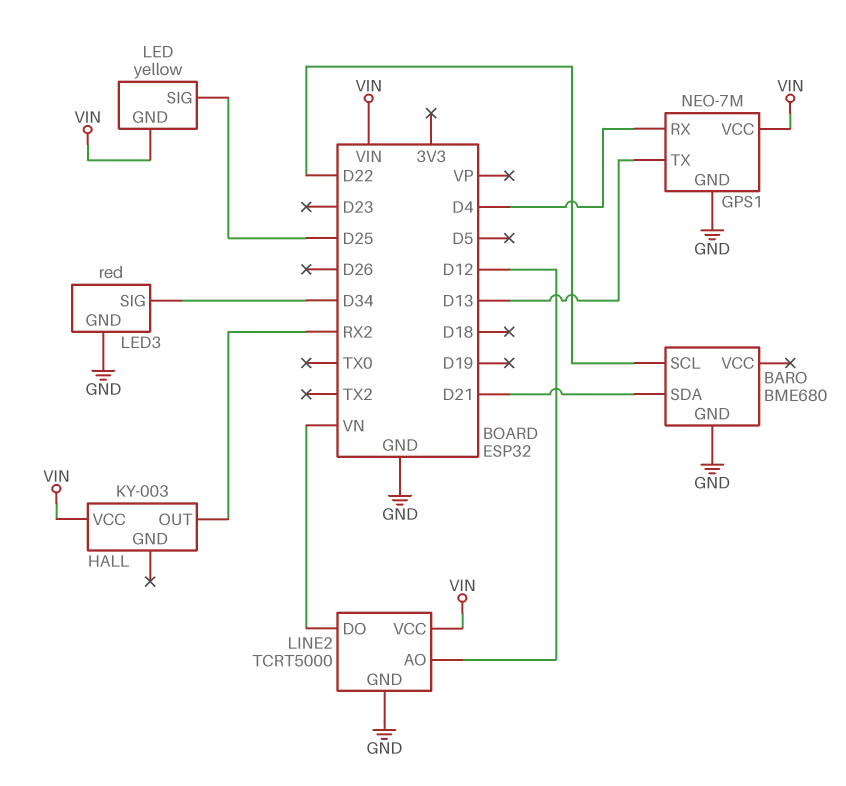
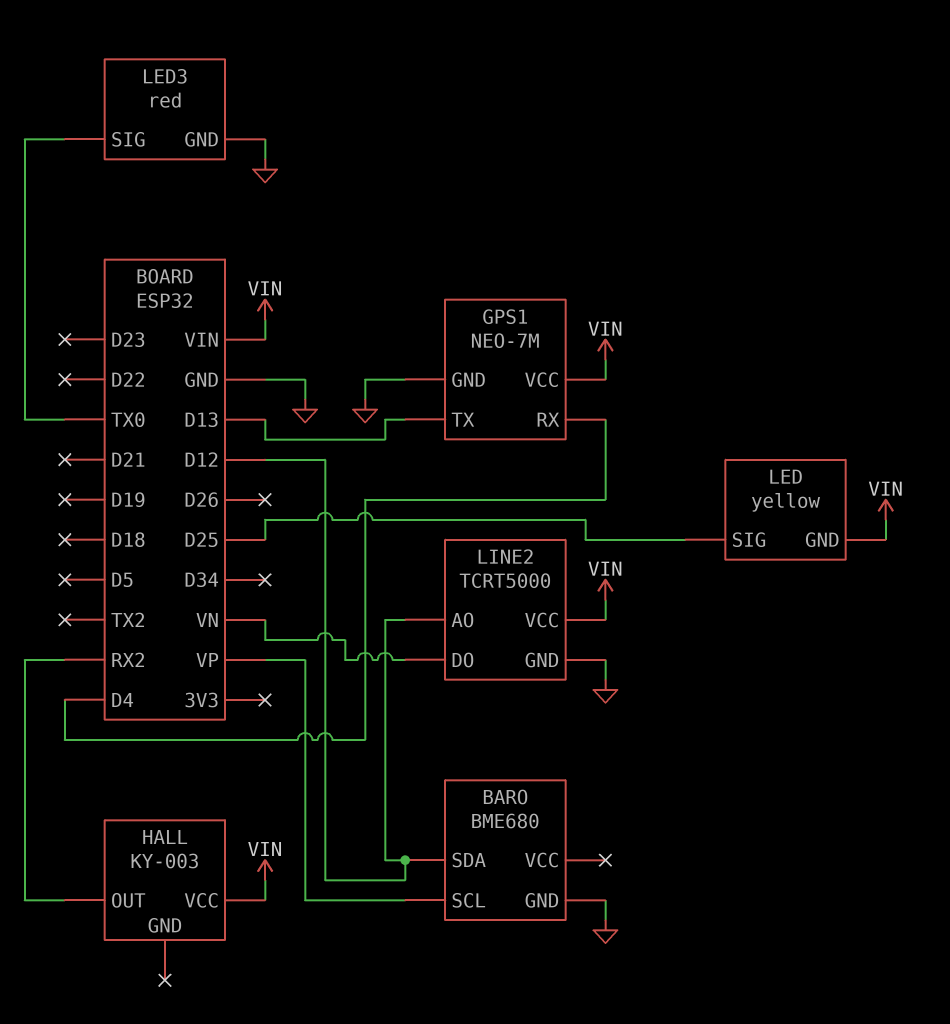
BARO pin SCL: D22 -> VP
BARO pin SDA: D21 -> D12
LED3 pin SIG: D34 -> TX0

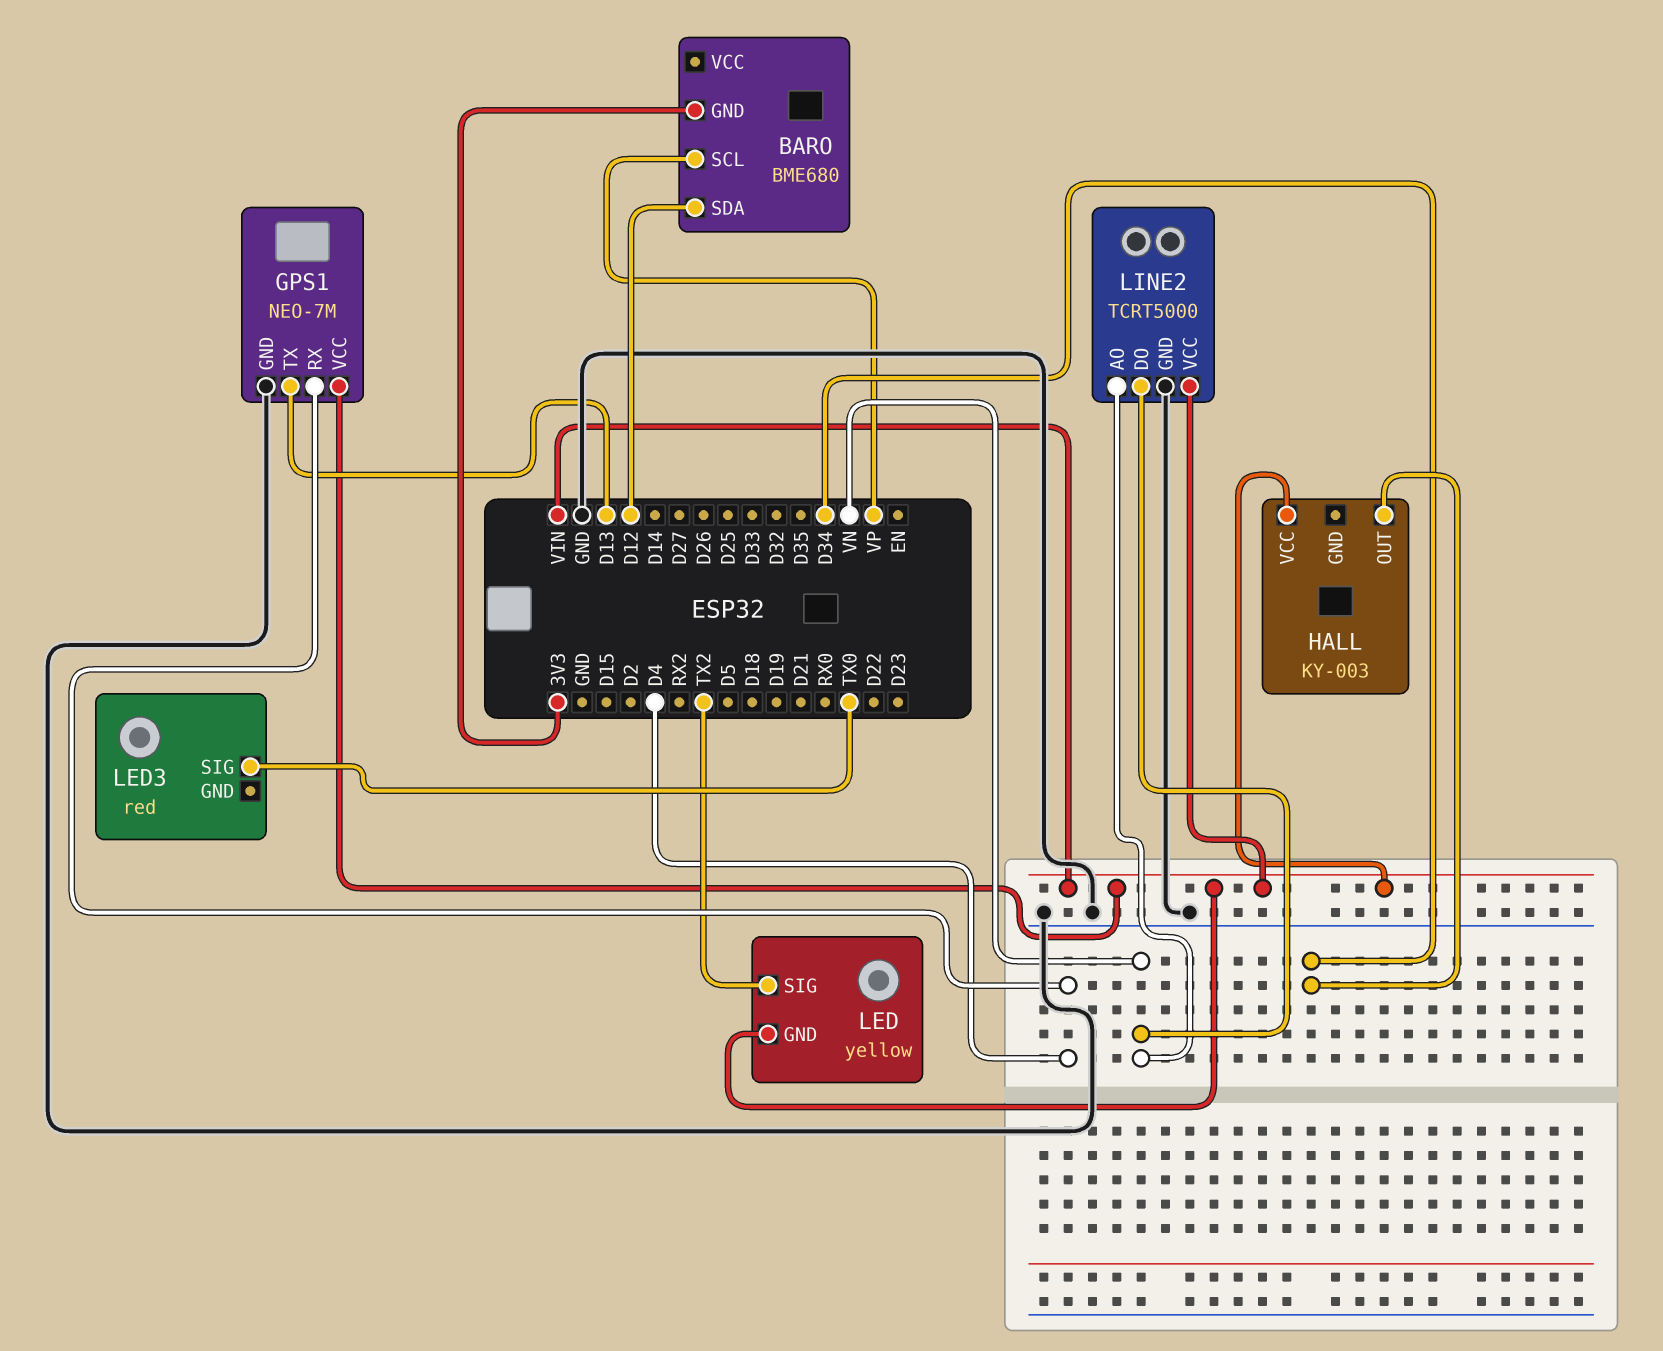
BARO pin GND: GND -> 3V3
HALL pin OUT: RX2 -> D34
LED pin SIG: D25 -> TX2
LED3 pin GND: GND -> none
LINE2 pin AO: D12 -> VN

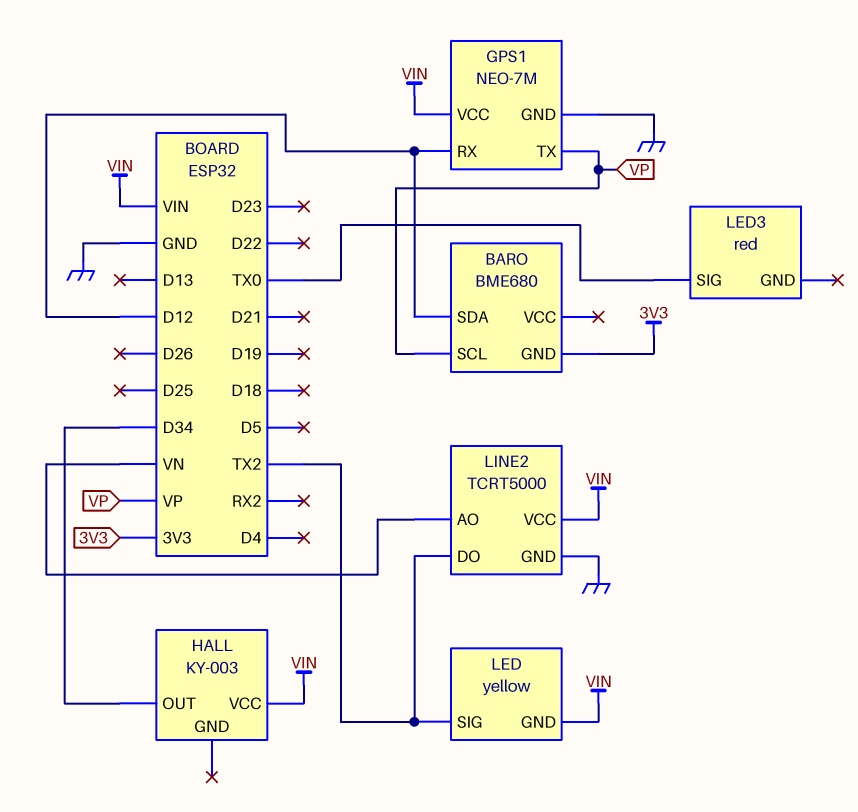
GPS1 pin RX: D4 -> D12
GPS1 pin TX: D13 -> VP
LINE2 pin DO: VN -> TX2

